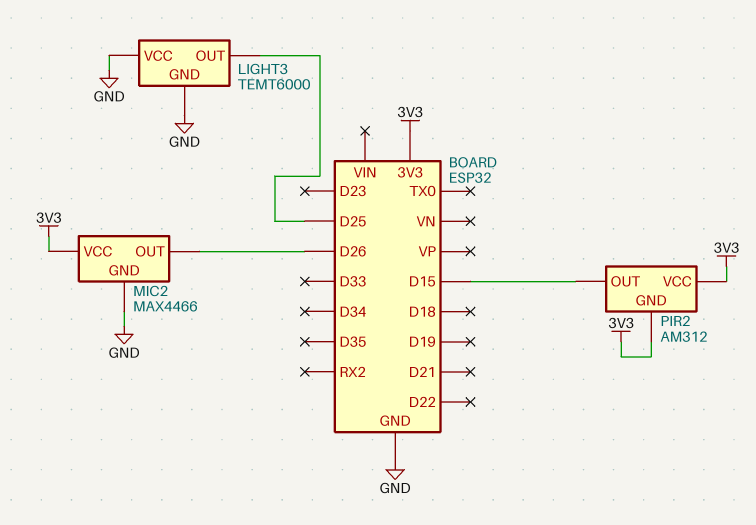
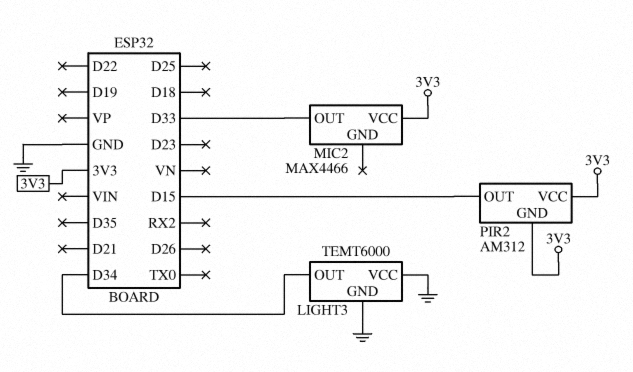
LIGHT3 pin OUT: D25 -> D34
MIC2 pin GND: GND -> none
MIC2 pin OUT: D26 -> D33

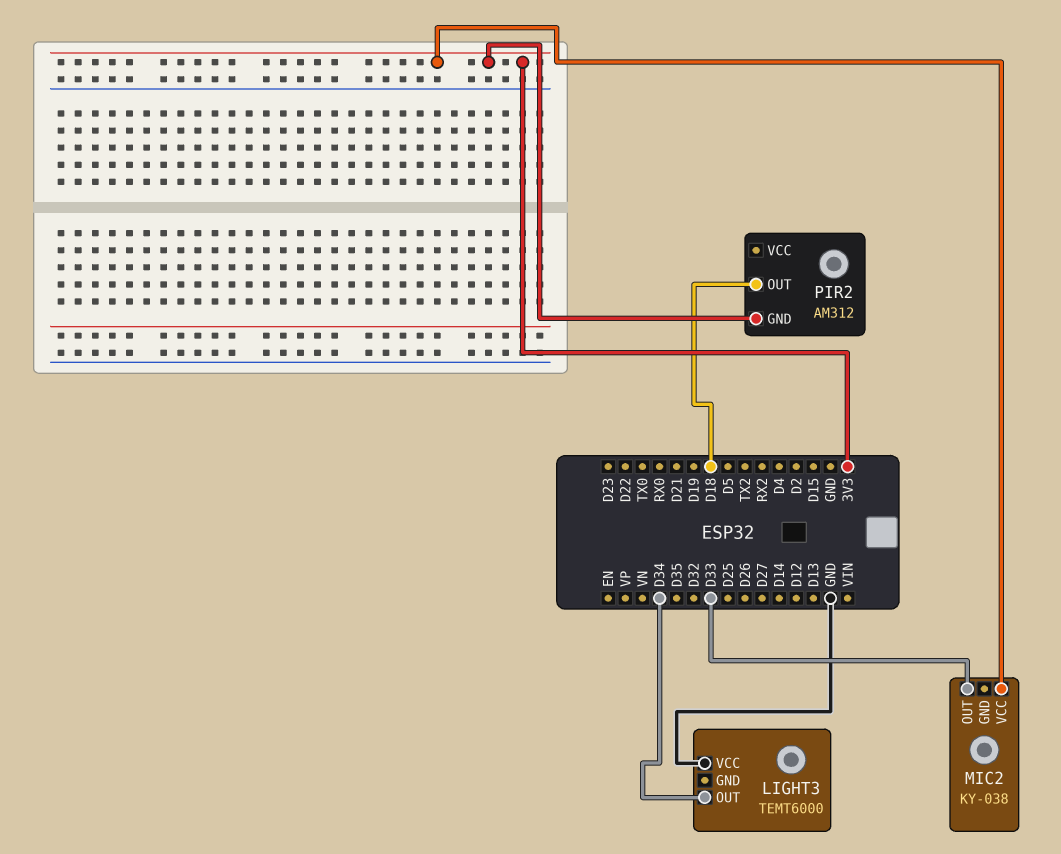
LIGHT3 pin GND: GND -> none
MIC2: MAX4466 -> KY-038
PIR2 pin OUT: D15 -> D18
PIR2 pin VCC: 3V3 -> none

